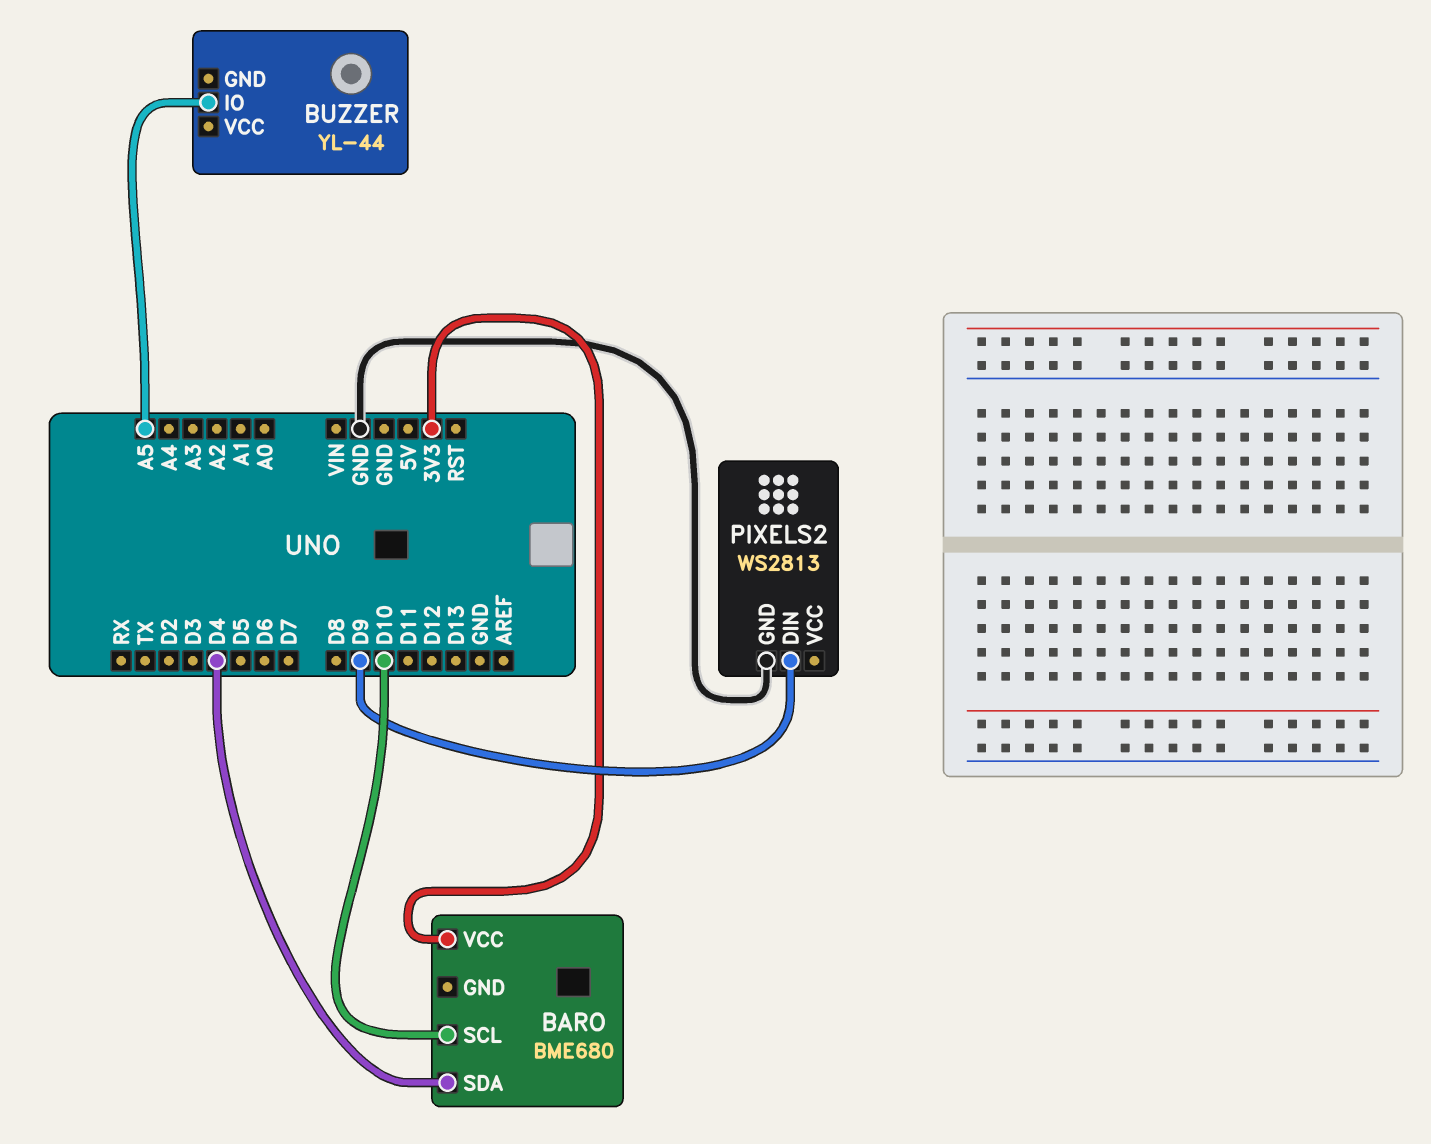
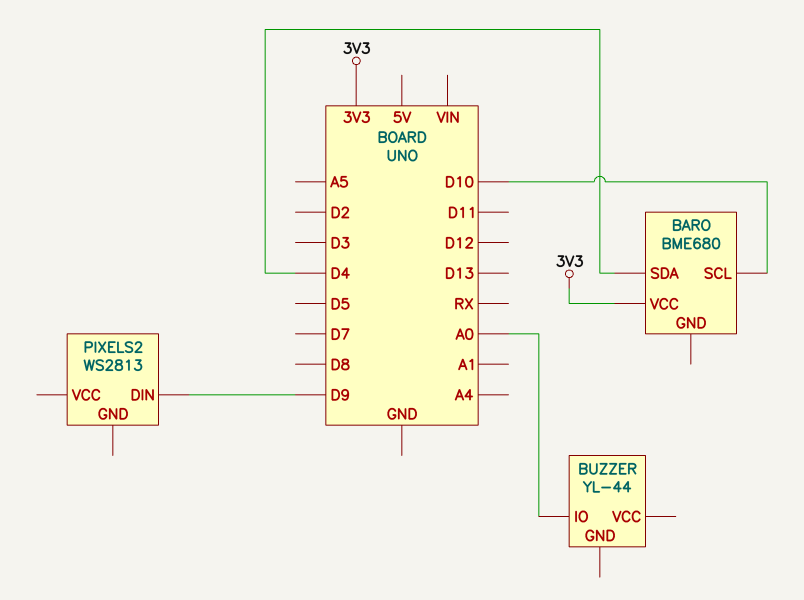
BUZZER pin IO: A5 -> A0
PIXELS2 pin GND: GND -> none

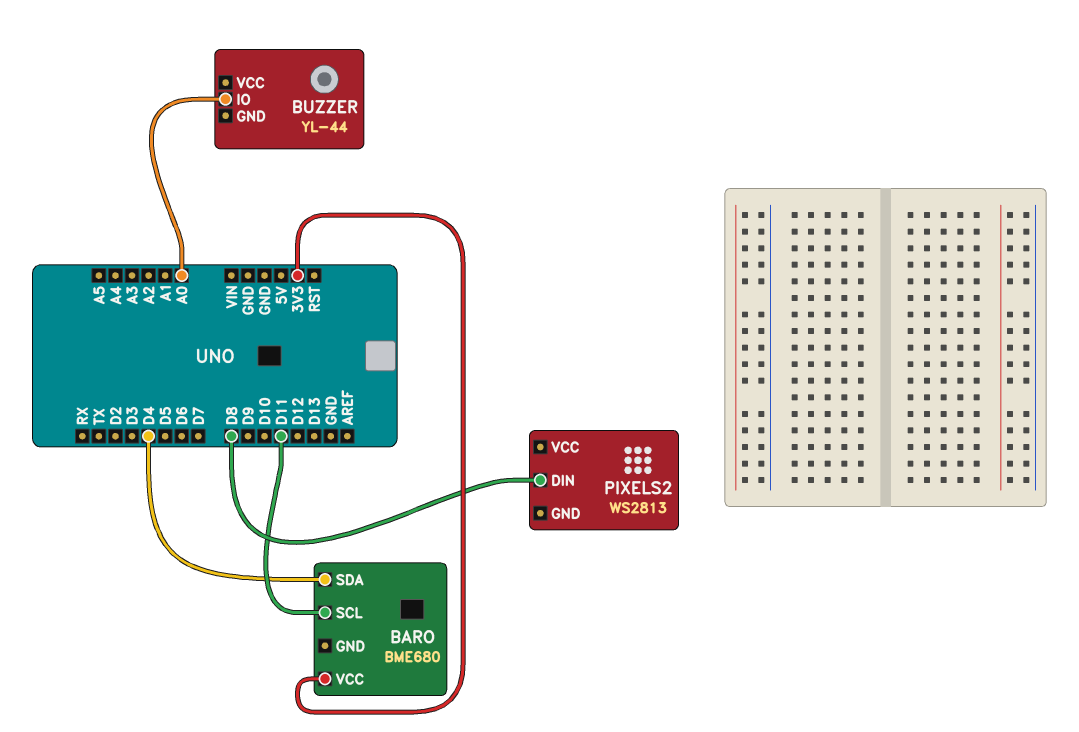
BARO pin SCL: D10 -> D11
PIXELS2 pin DIN: D9 -> D8

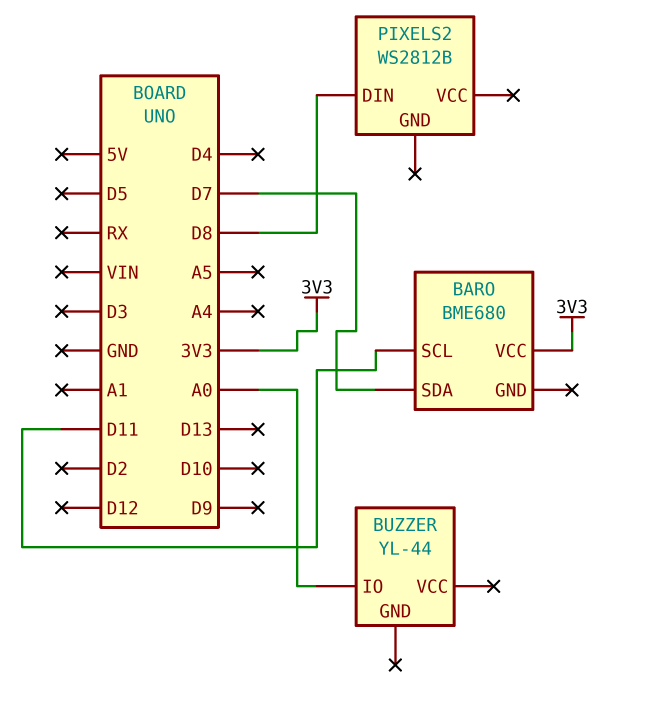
BARO pin SDA: D4 -> D7
PIXELS2: WS2813 -> WS2812B

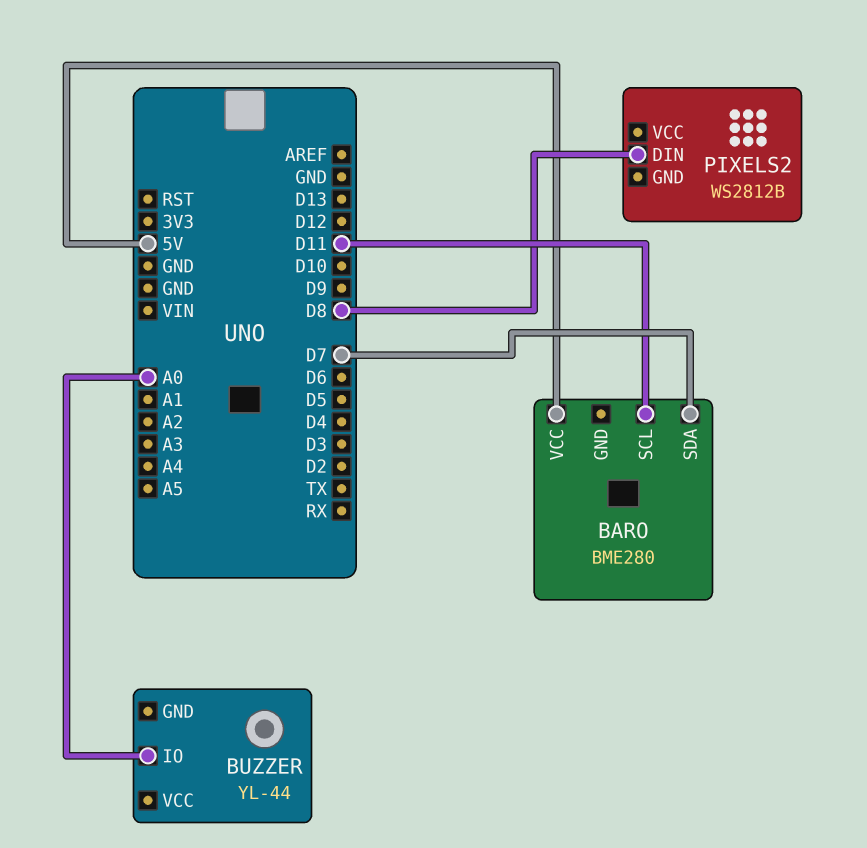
BARO: BME680 -> BME280
BARO pin VCC: 3V3 -> 5V

